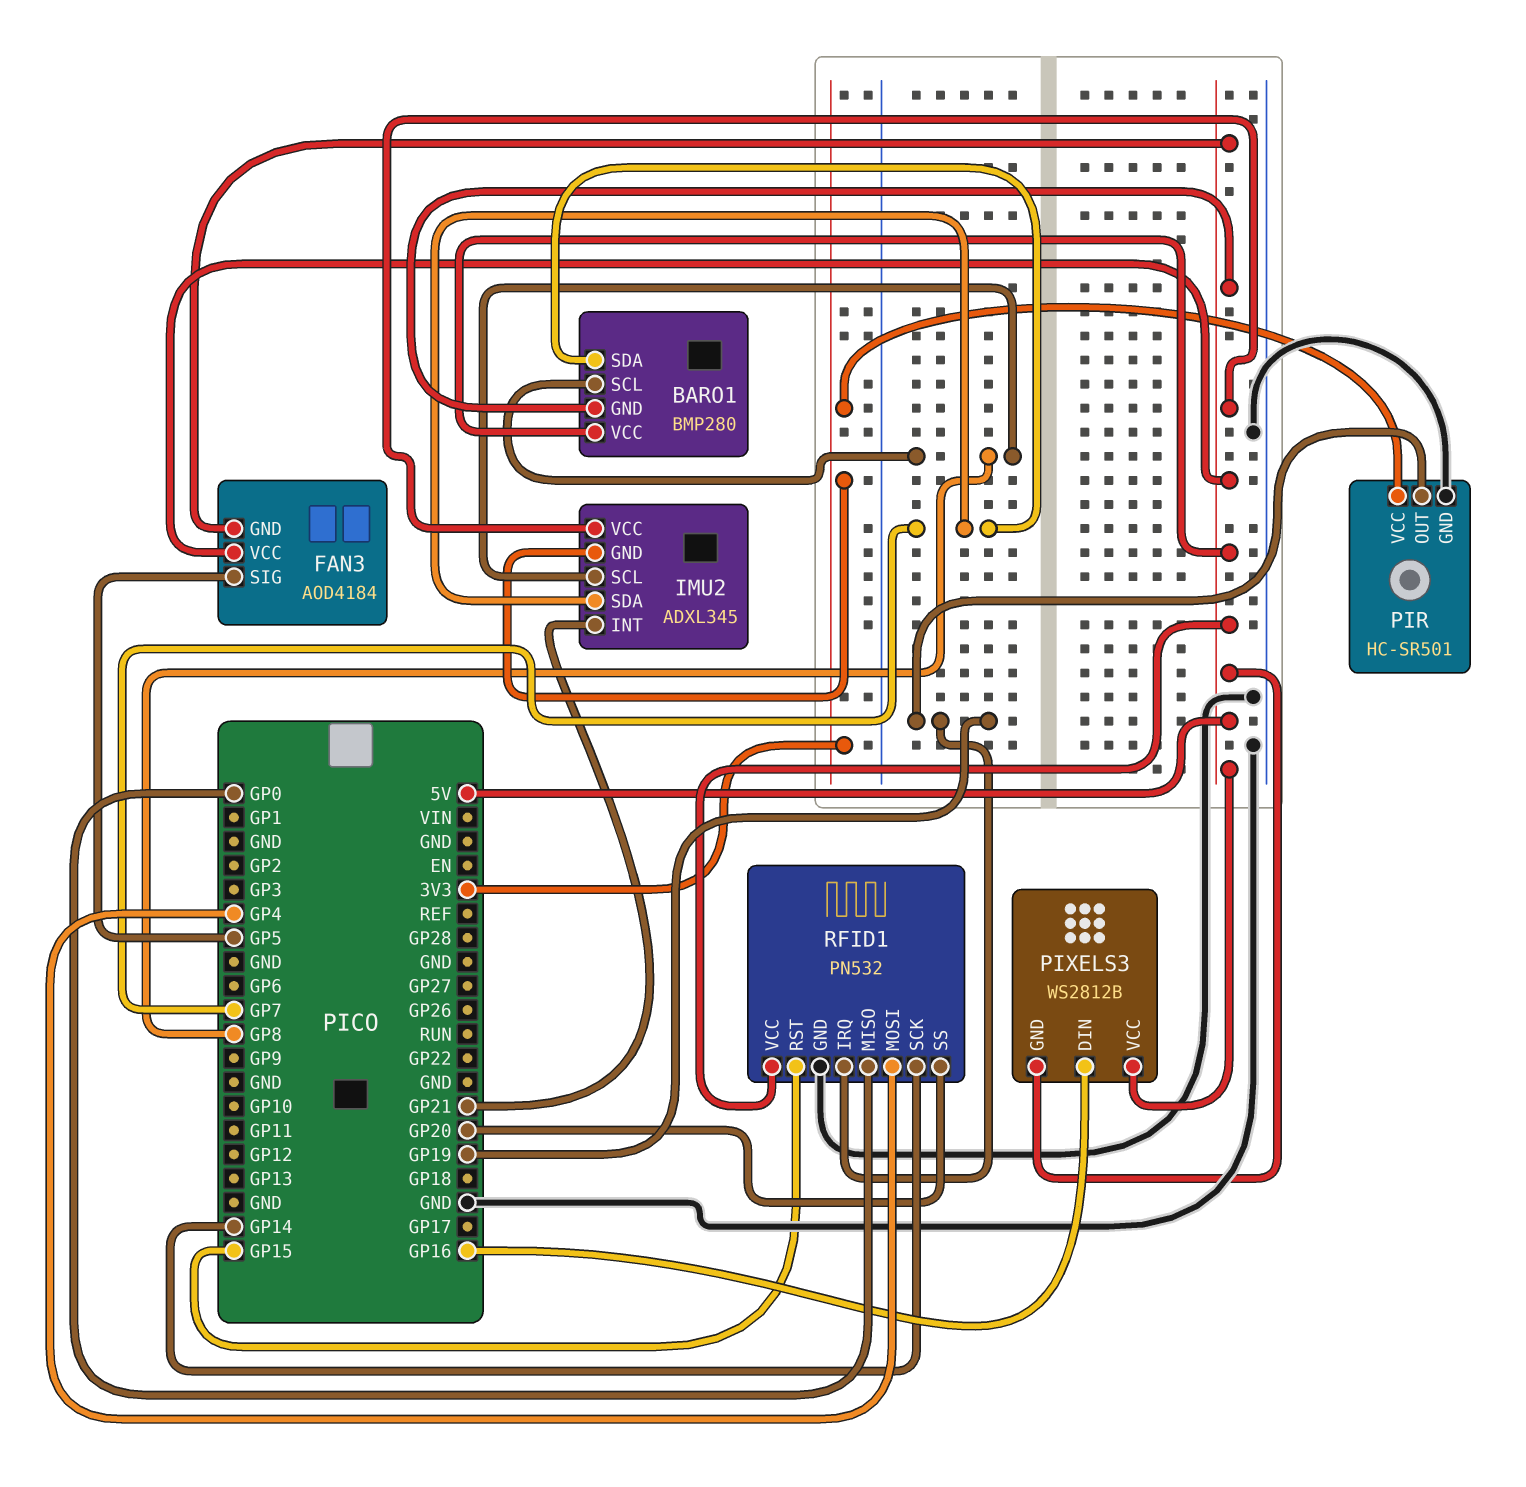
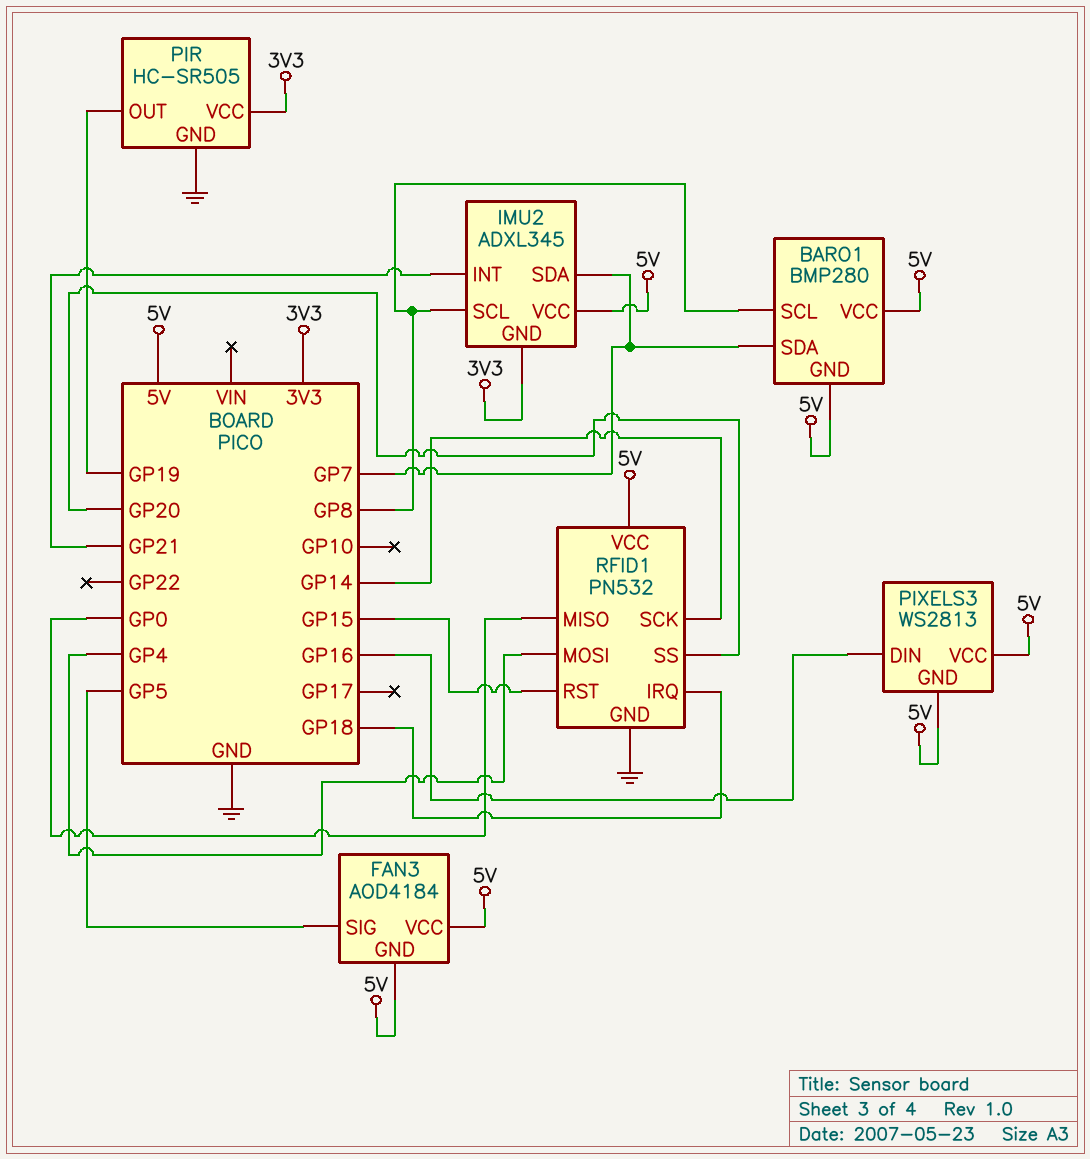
PIR: HC-SR501 -> HC-SR505
PIXELS3: WS2812B -> WS2813
RFID1 pin IRQ: GP19 -> GP18

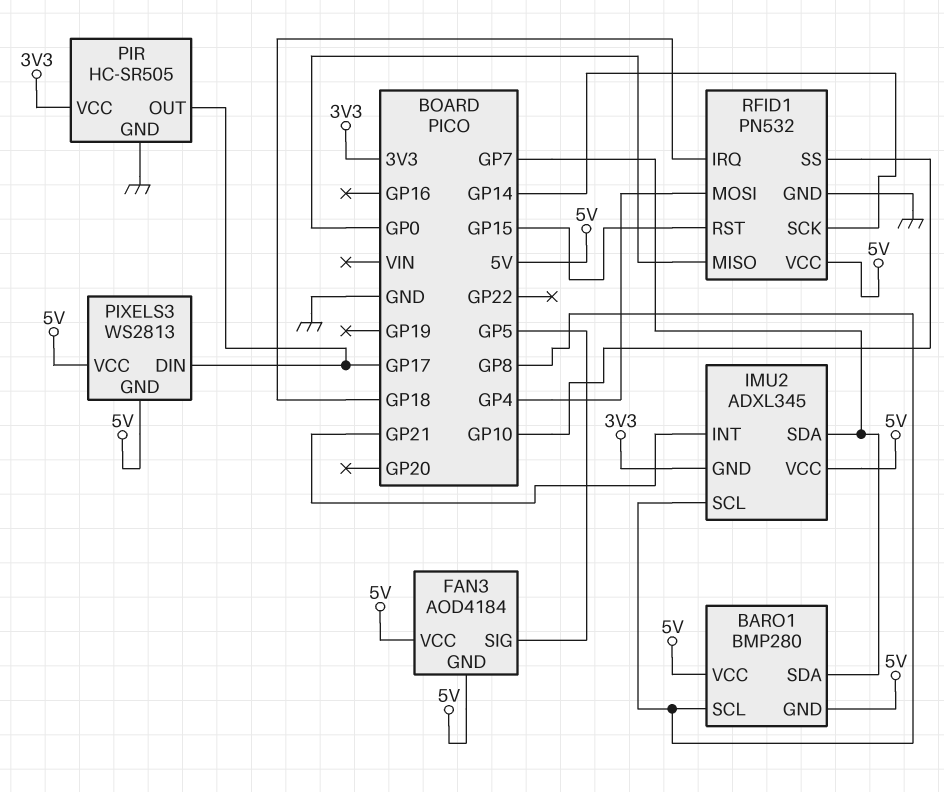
PIR pin OUT: GP19 -> GP17
PIXELS3 pin DIN: GP16 -> GP17
RFID1 pin SS: GP20 -> GP10

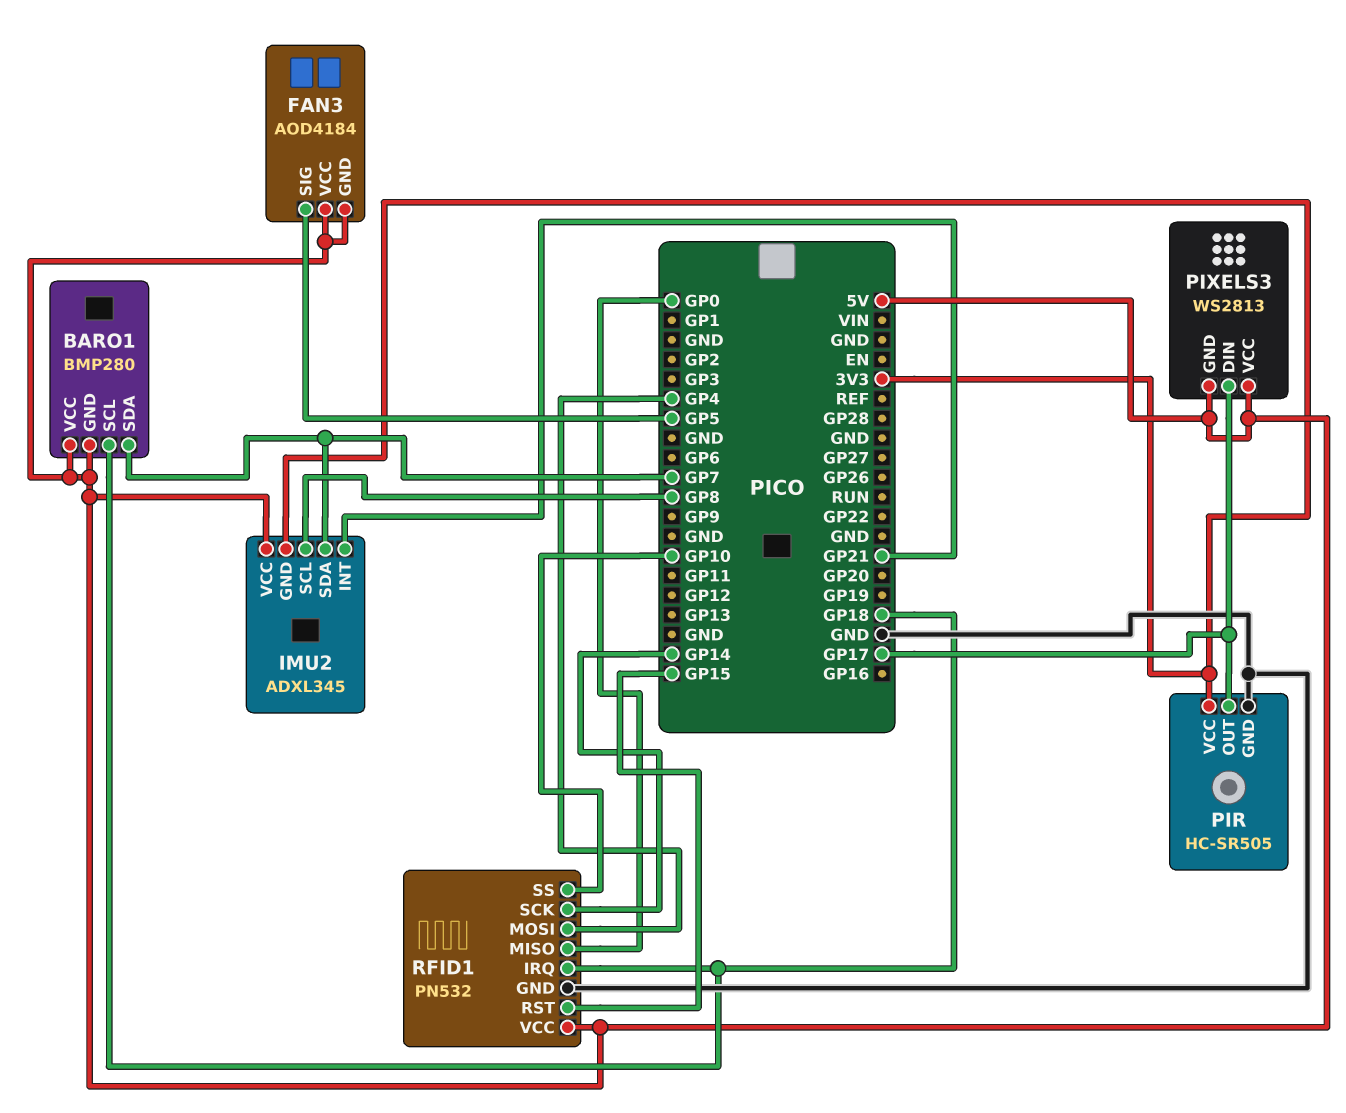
BARO1 pin SCL: GP8 -> GP18

